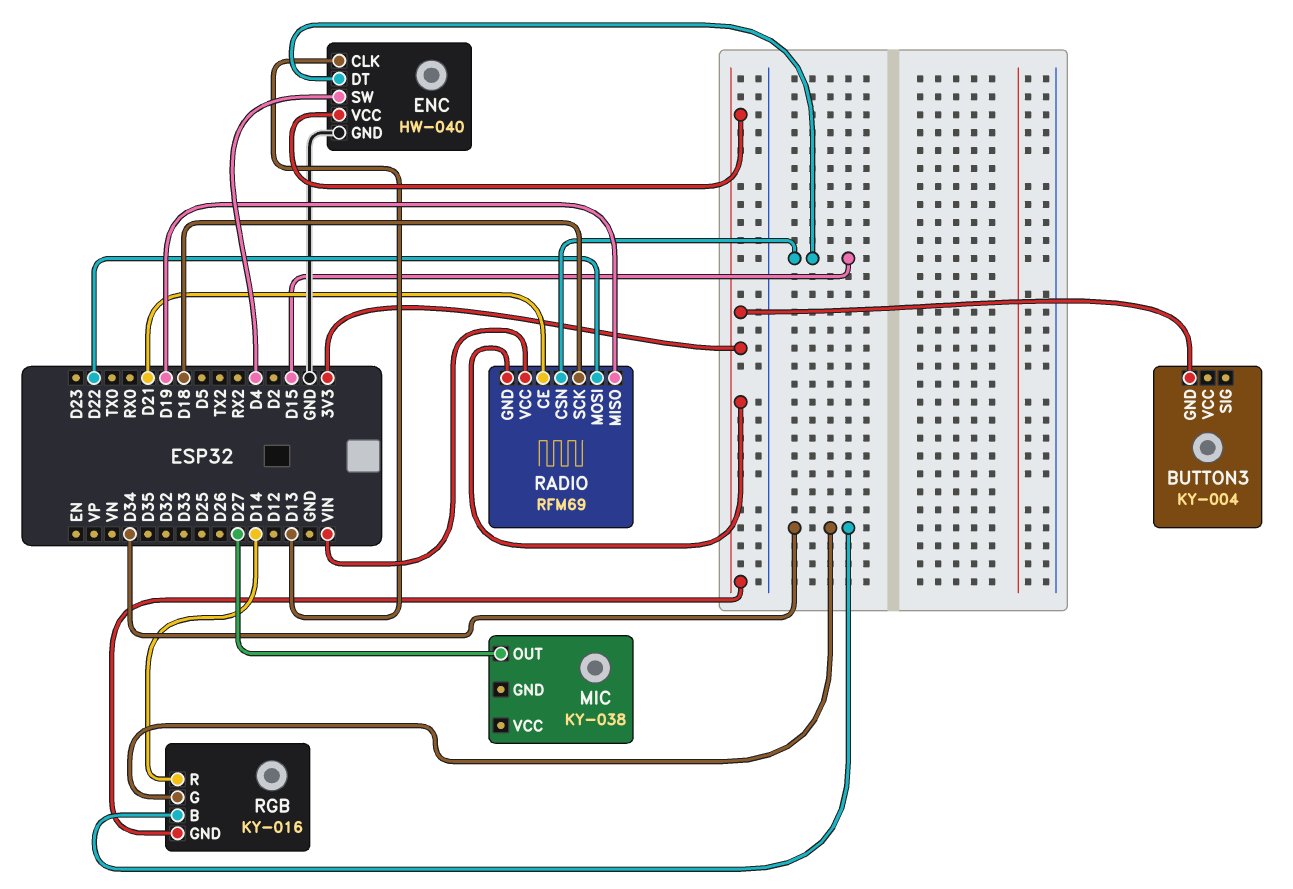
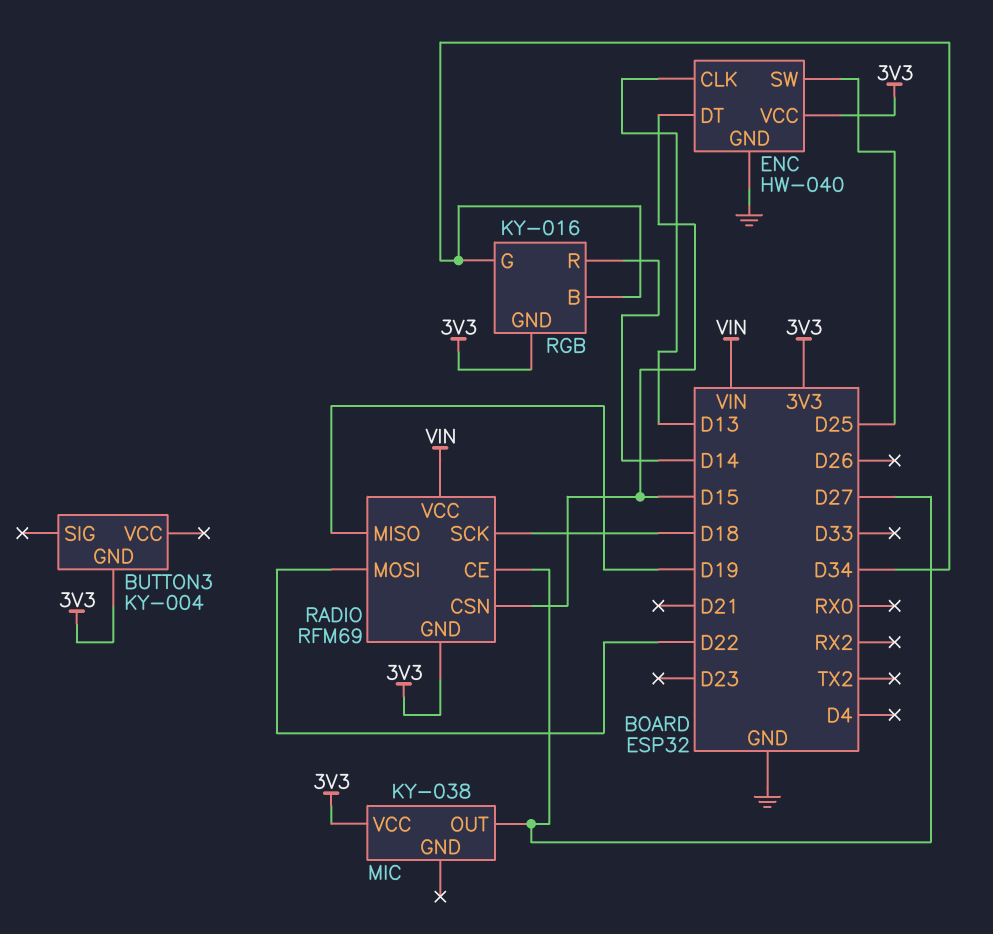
ENC pin SW: D4 -> D25
MIC pin VCC: none -> 3V3
RADIO pin CE: D21 -> D27

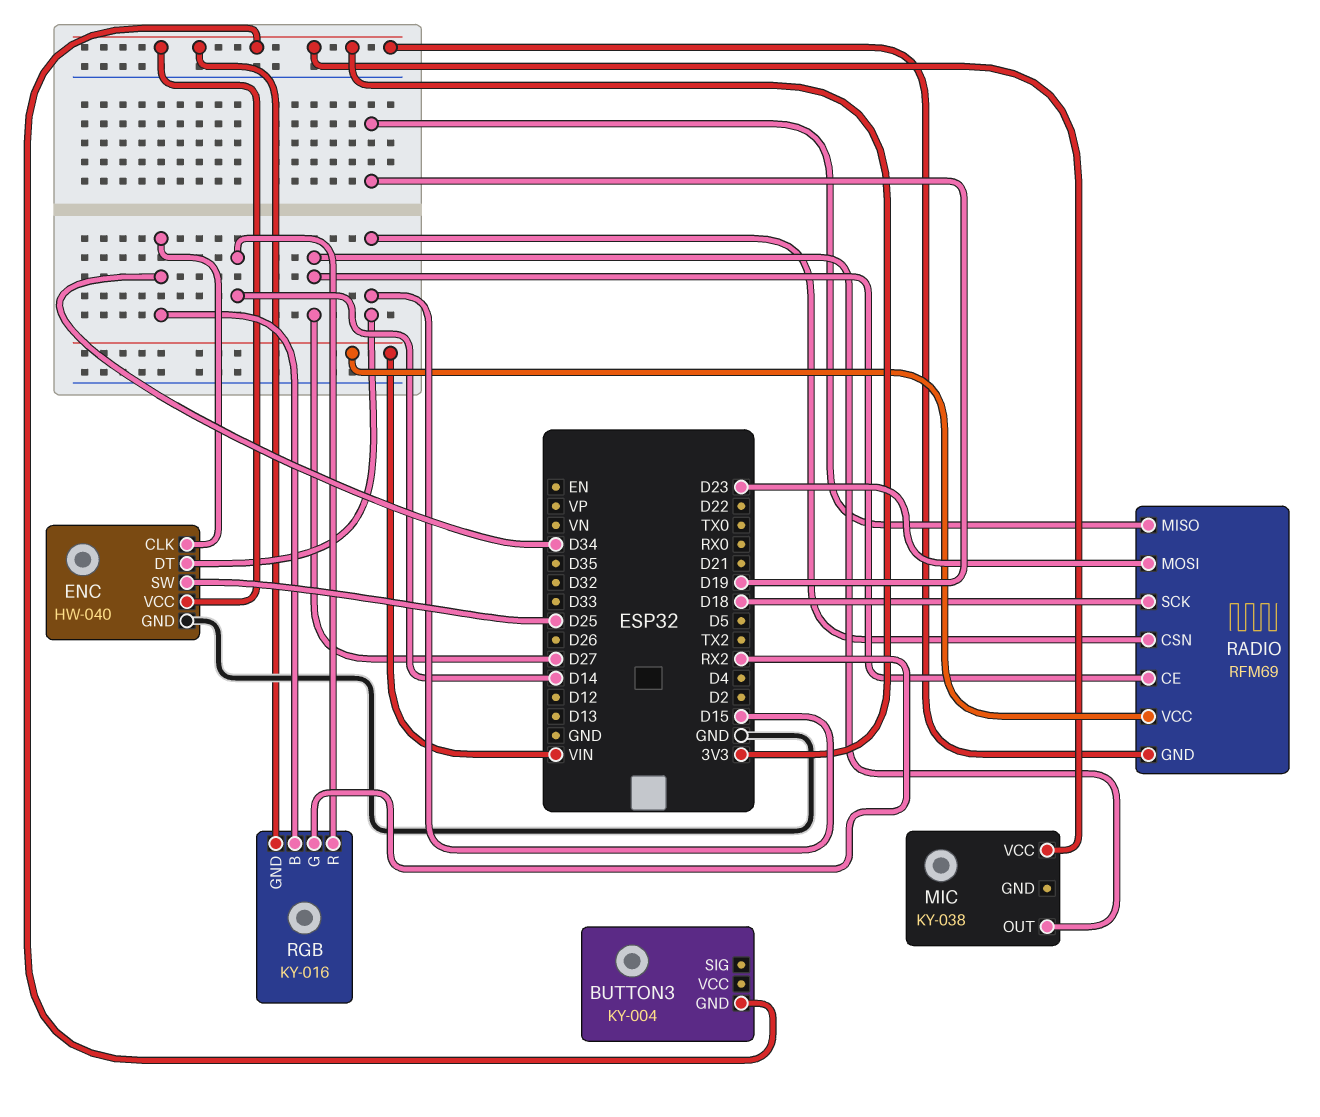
ENC pin CLK: D13 -> D34
RADIO pin MOSI: D22 -> D23
RGB pin G: D34 -> RX2

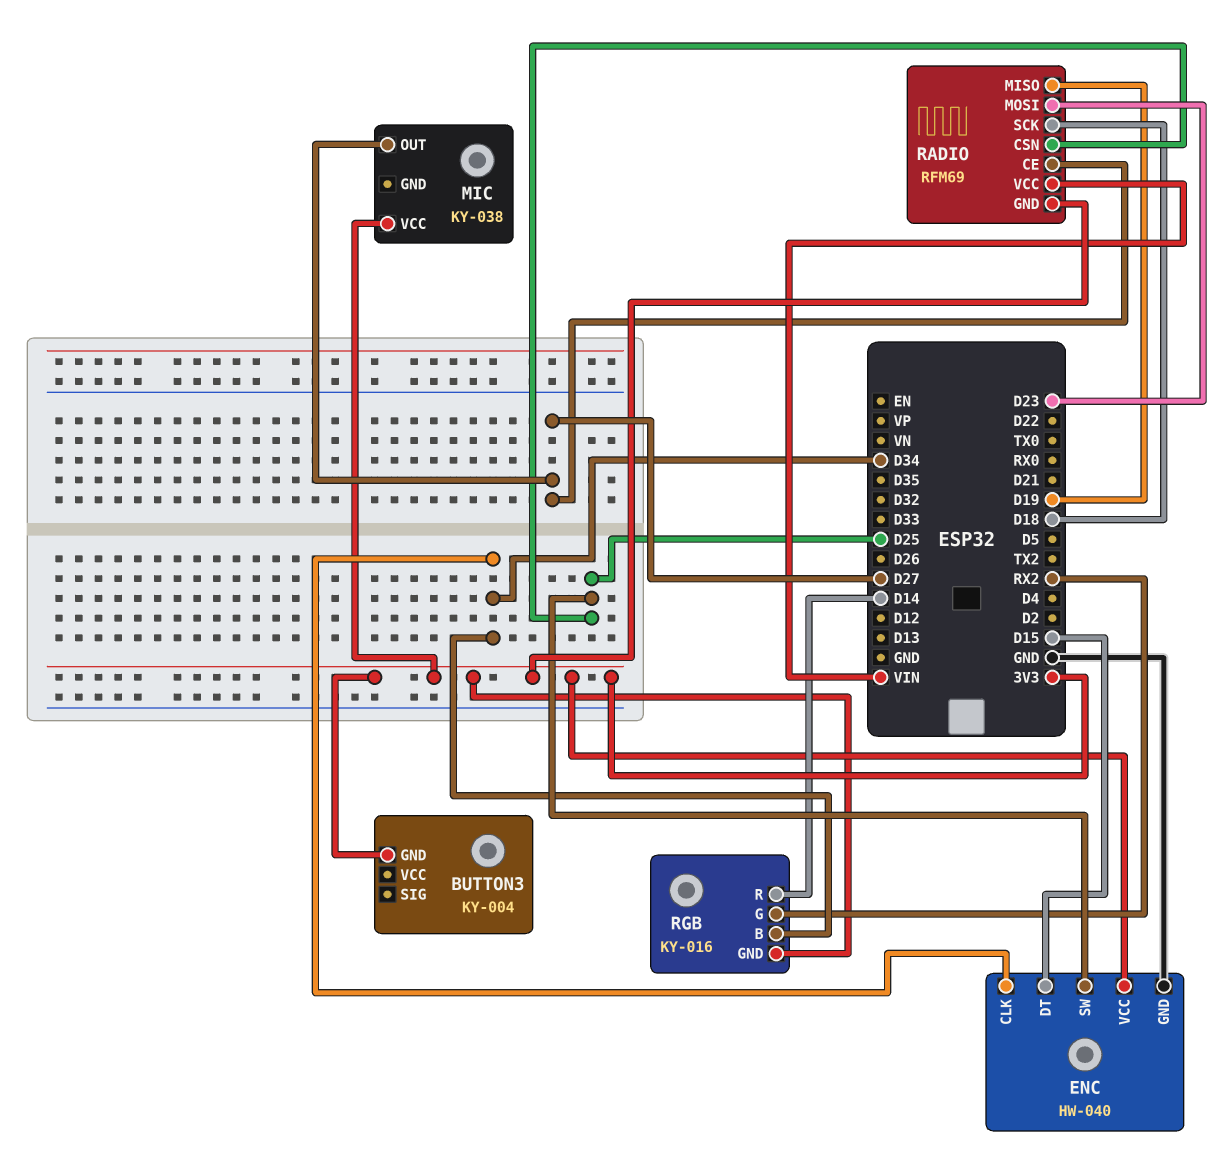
RADIO pin CSN: D15 -> D25

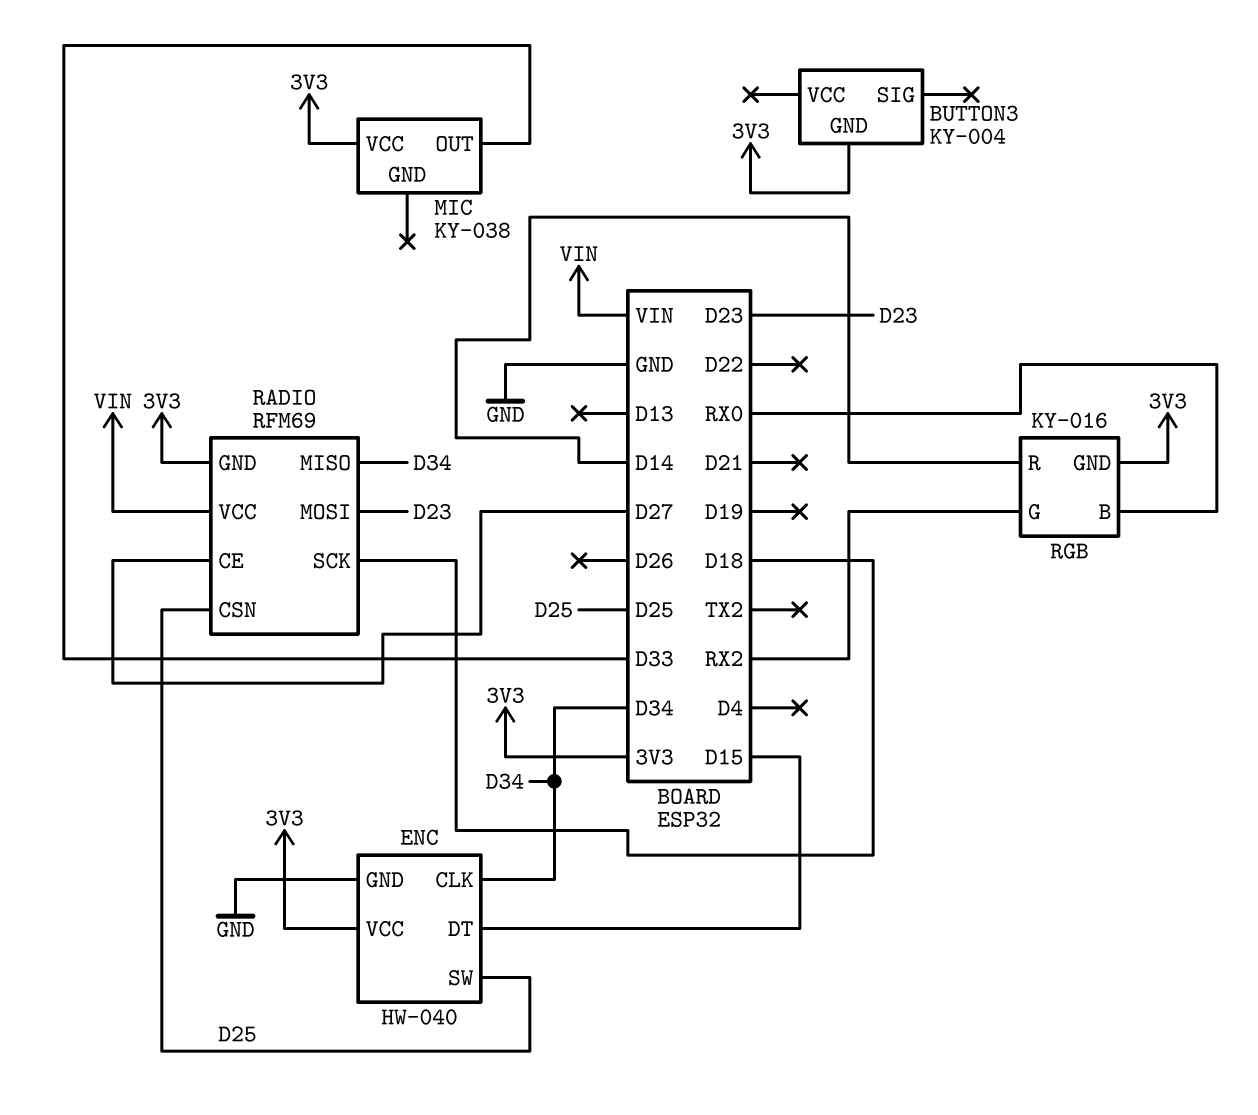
MIC pin OUT: D27 -> D33
RADIO pin MISO: D19 -> D34
RGB pin B: D34 -> RX0

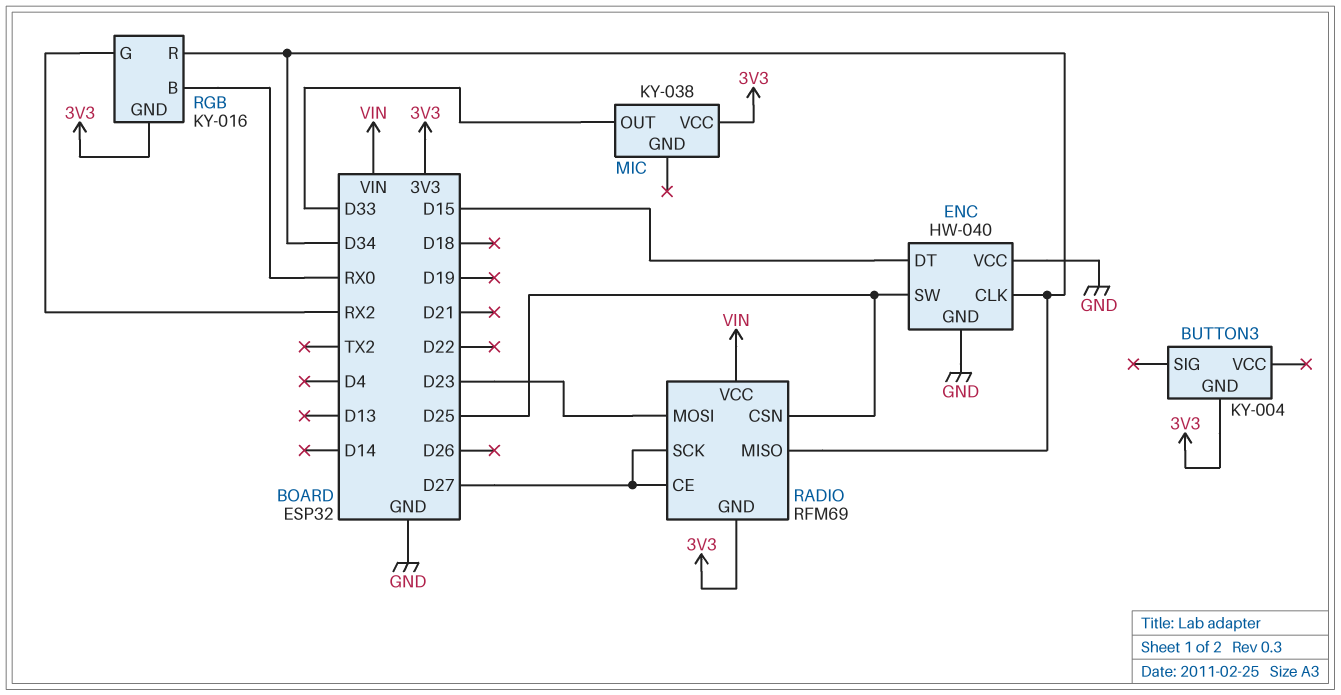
ENC pin VCC: 3V3 -> GND
RADIO pin SCK: D18 -> D27
RGB pin R: D14 -> D34

